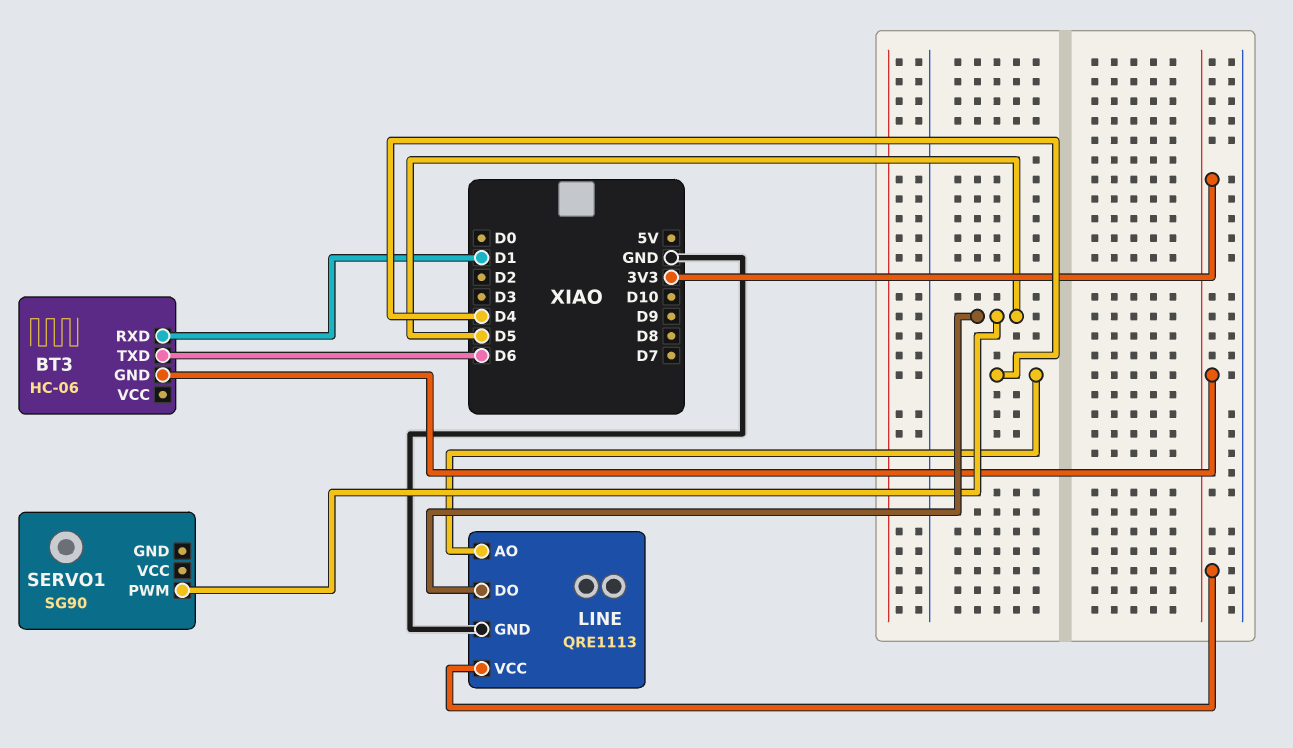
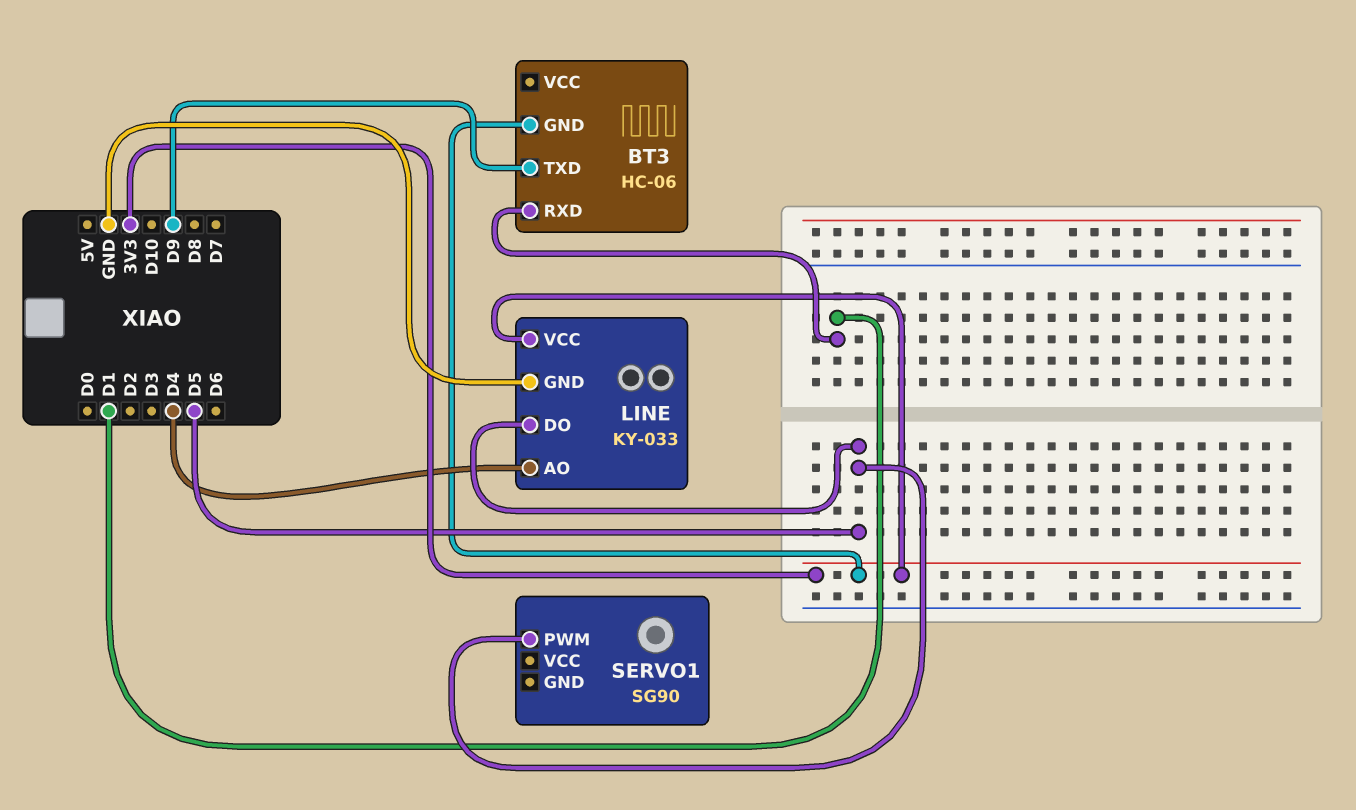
BT3 pin TXD: D6 -> D9
LINE: QRE1113 -> KY-033

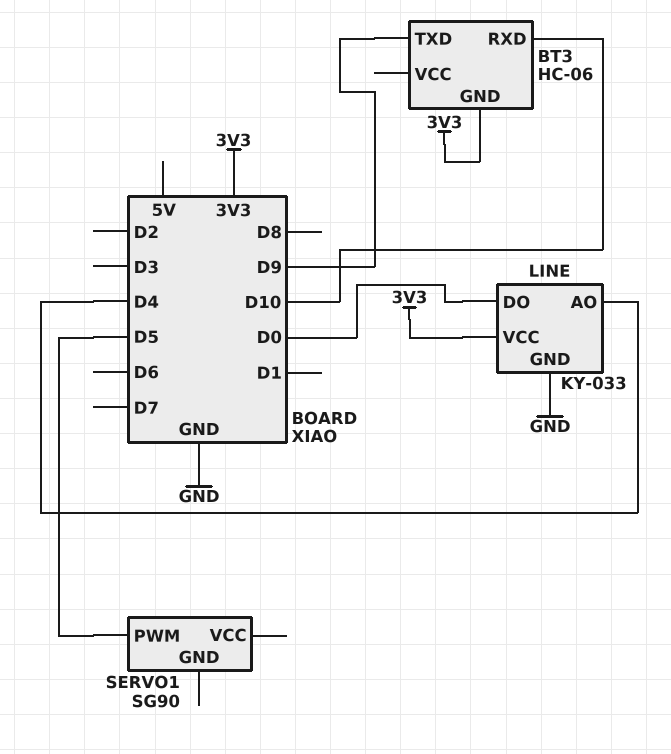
BT3 pin RXD: D1 -> D10
LINE pin DO: D5 -> D0

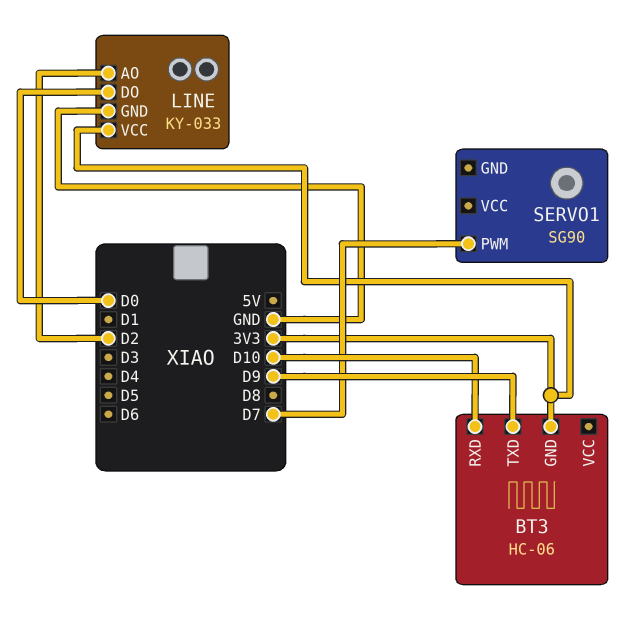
LINE pin AO: D4 -> D2
SERVO1 pin PWM: D5 -> D7

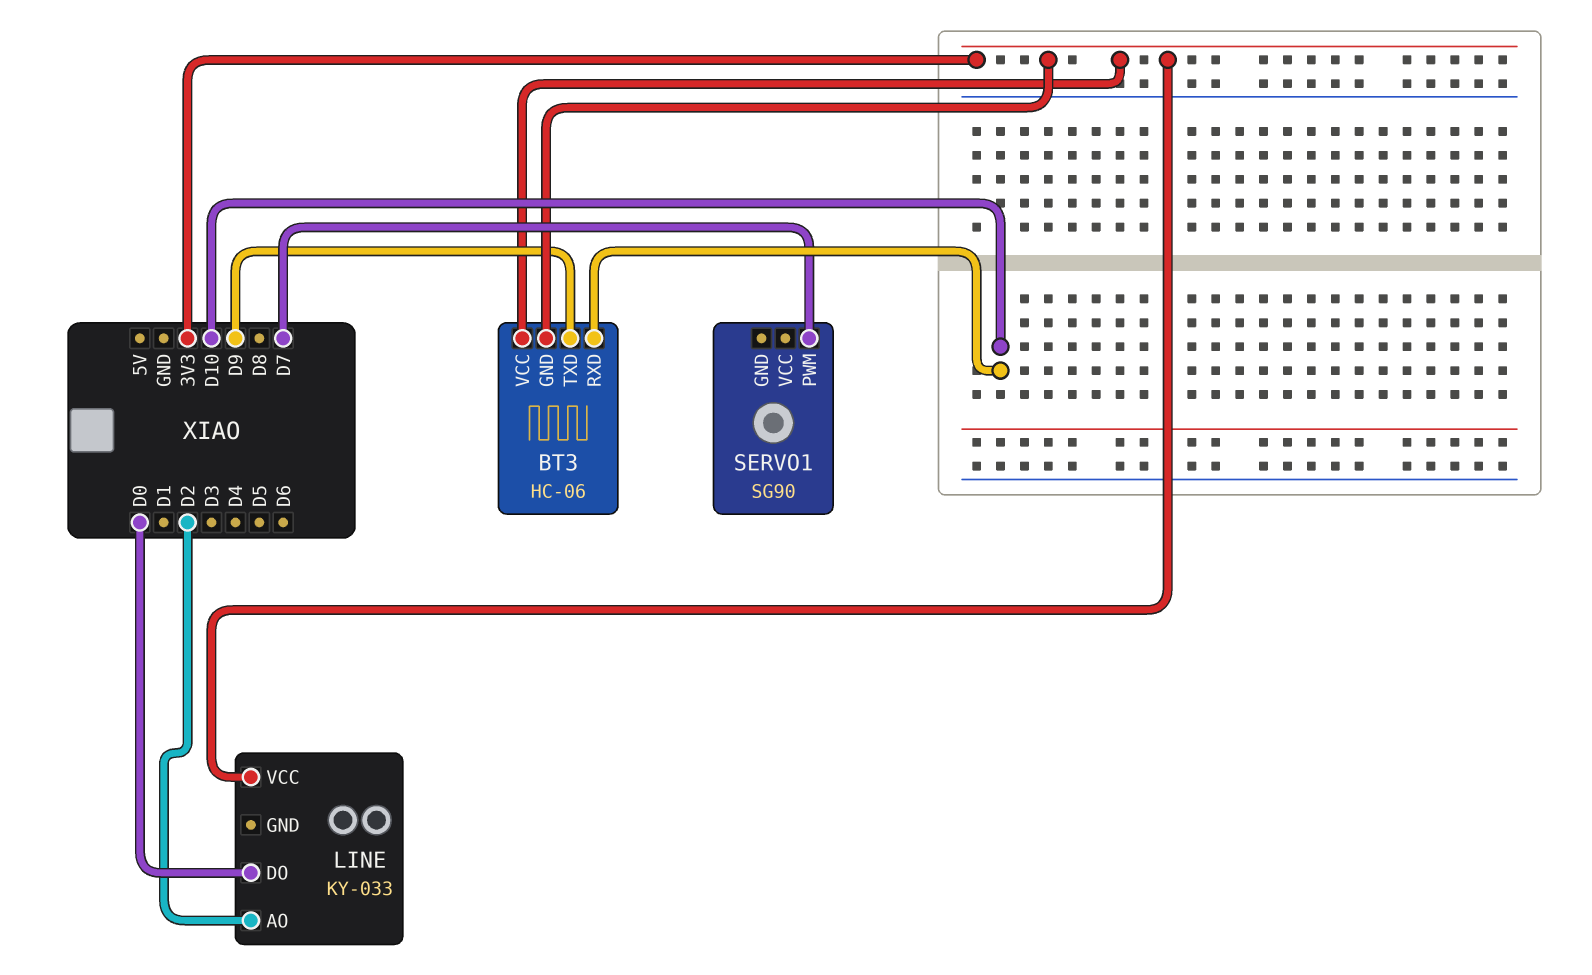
BT3 pin VCC: none -> 3V3
LINE pin GND: GND -> none

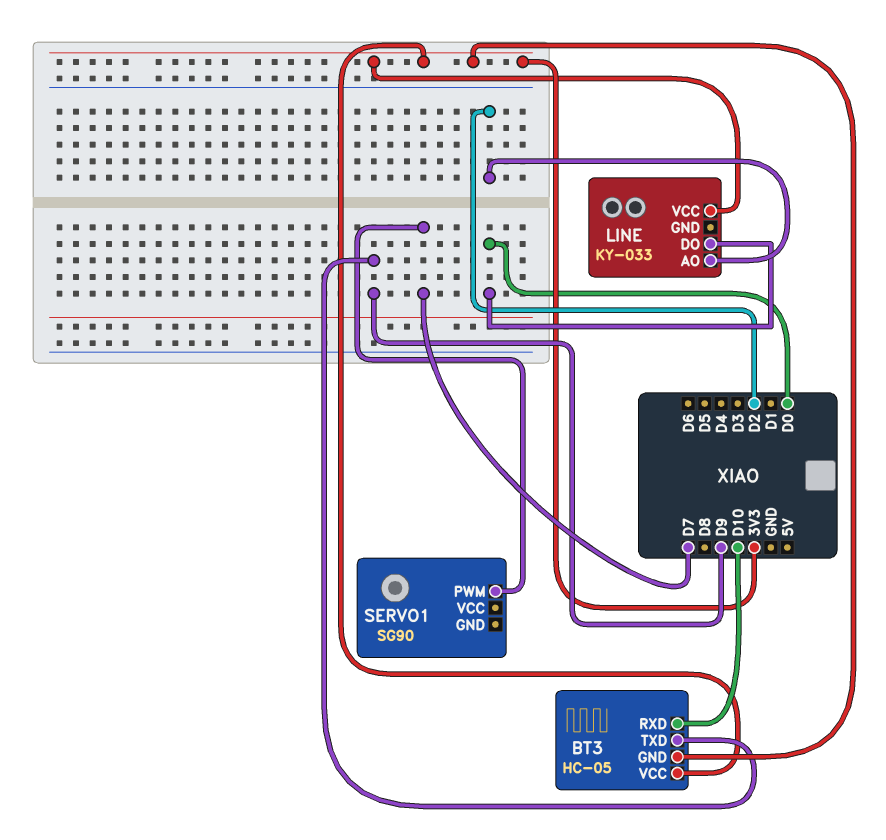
BT3: HC-06 -> HC-05

